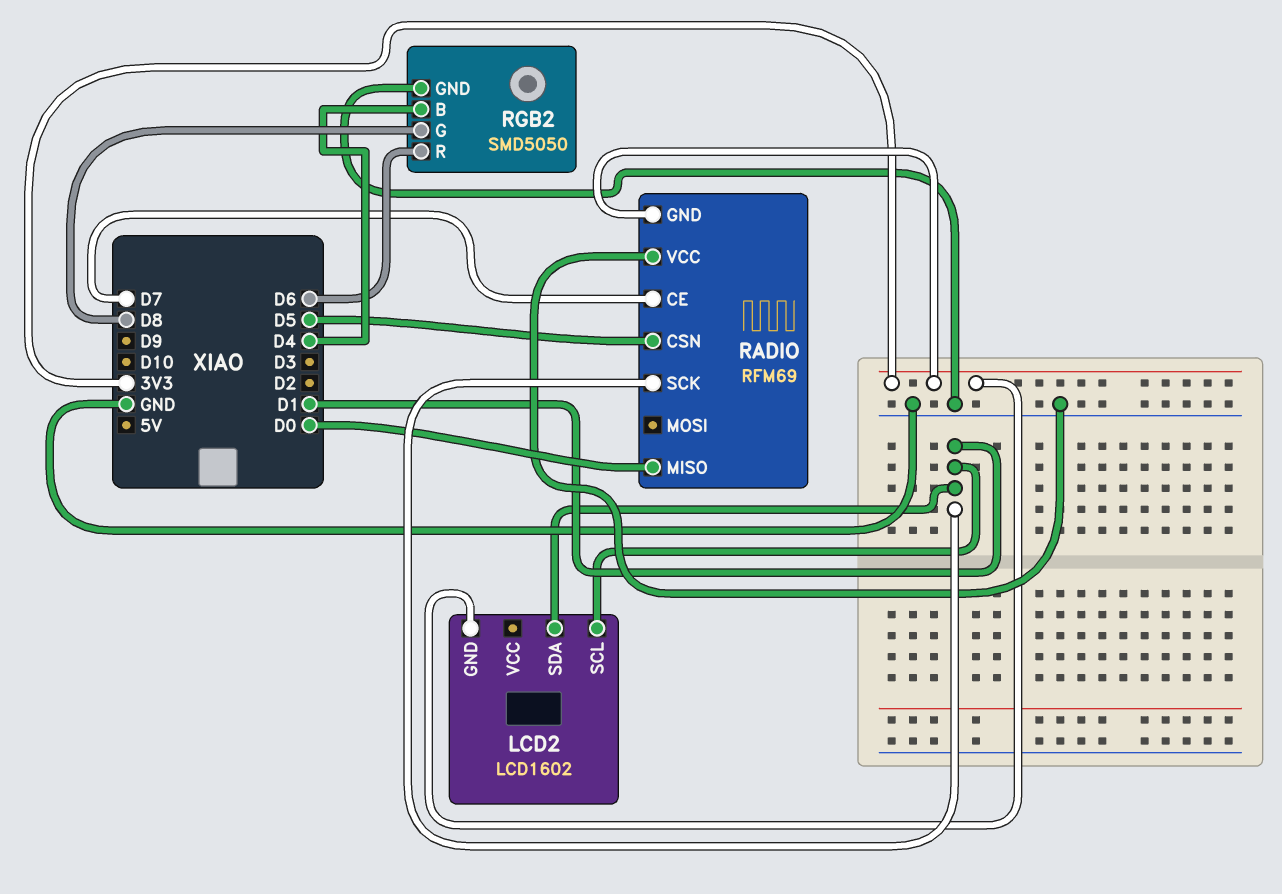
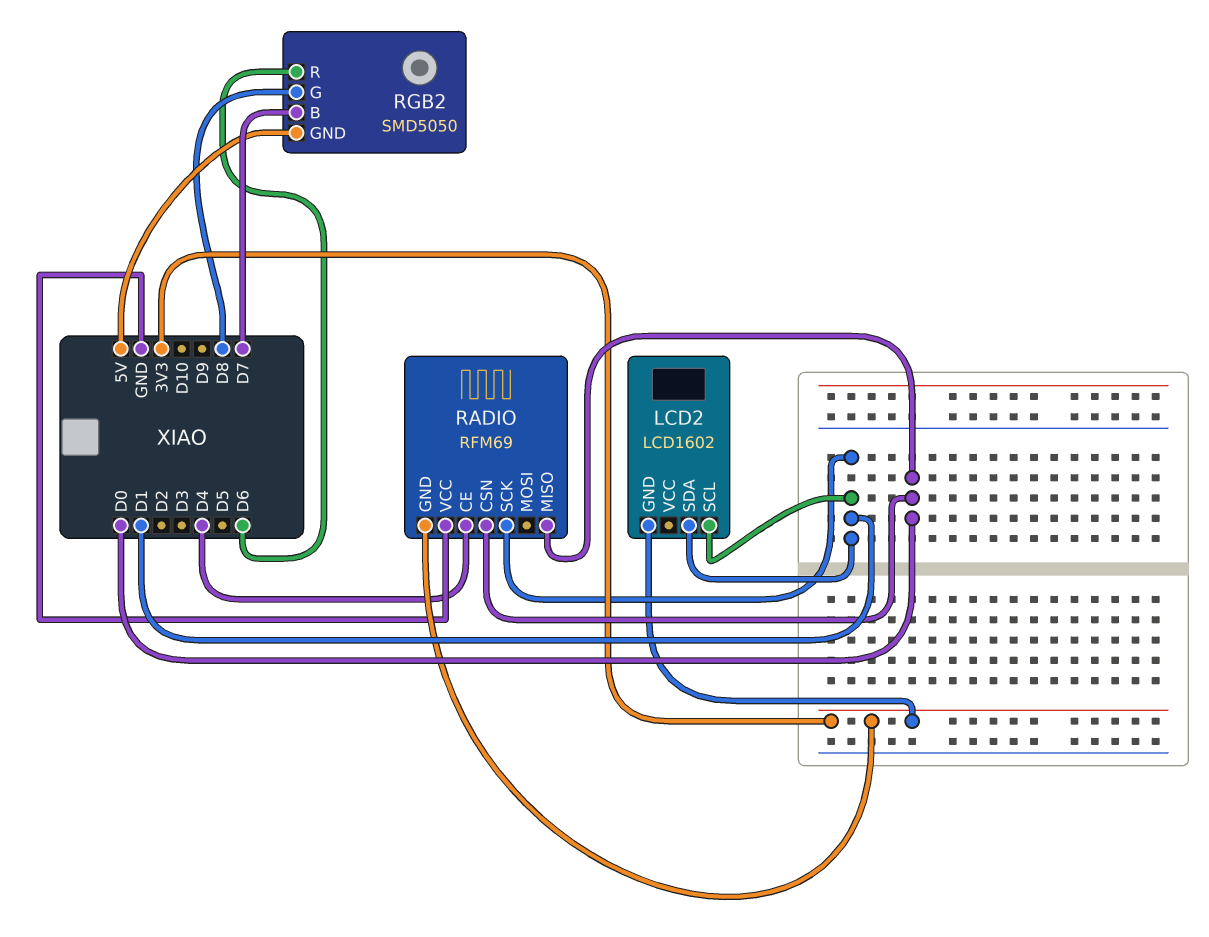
RADIO pin CE: D7 -> D4
RADIO pin CSN: D5 -> D0
RGB2 pin B: D4 -> D7
RGB2 pin GND: GND -> 5V

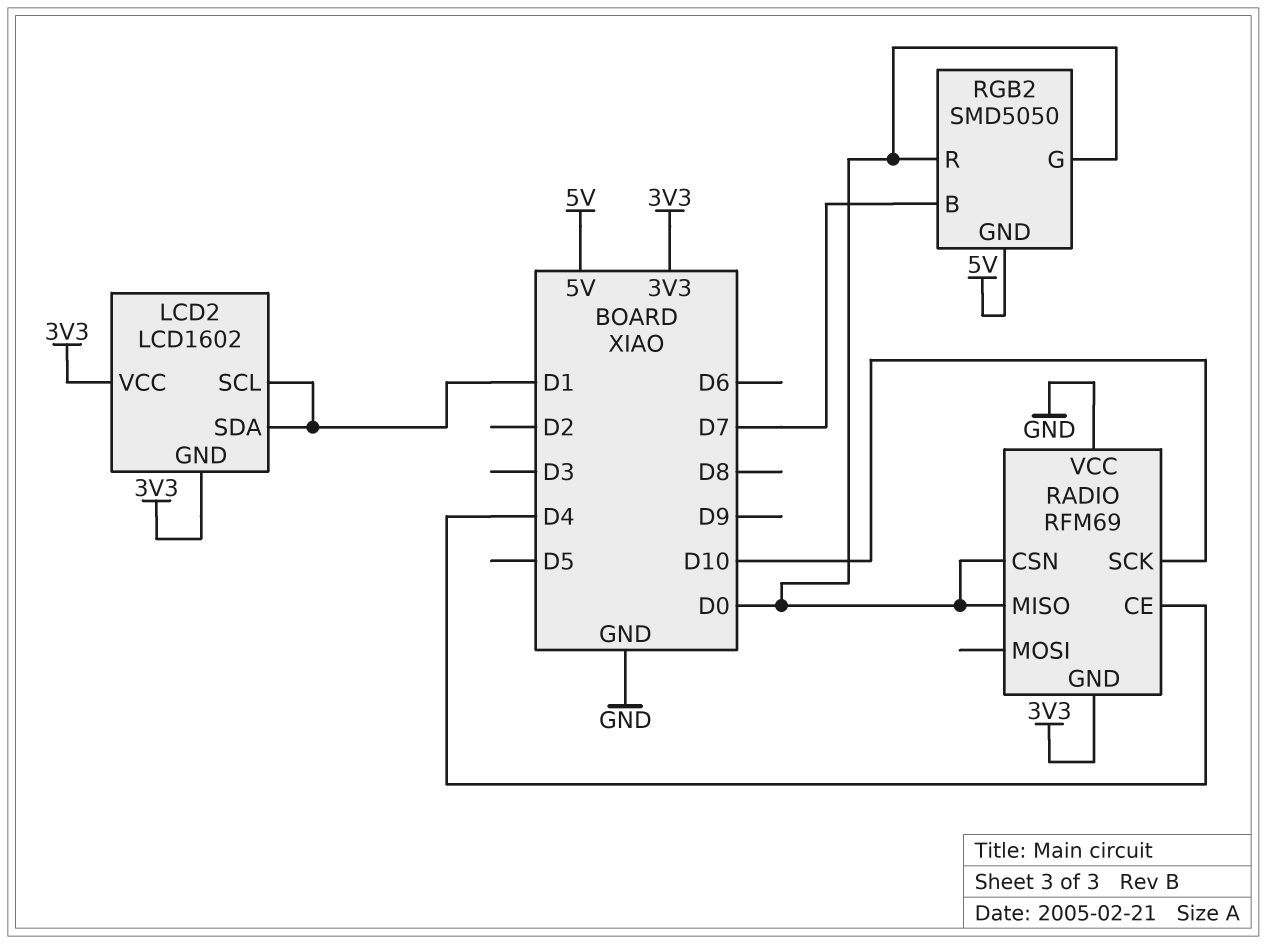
LCD2 pin VCC: none -> 3V3
RADIO pin SCK: D1 -> D10
RGB2 pin G: D8 -> D0
RGB2 pin R: D6 -> D0

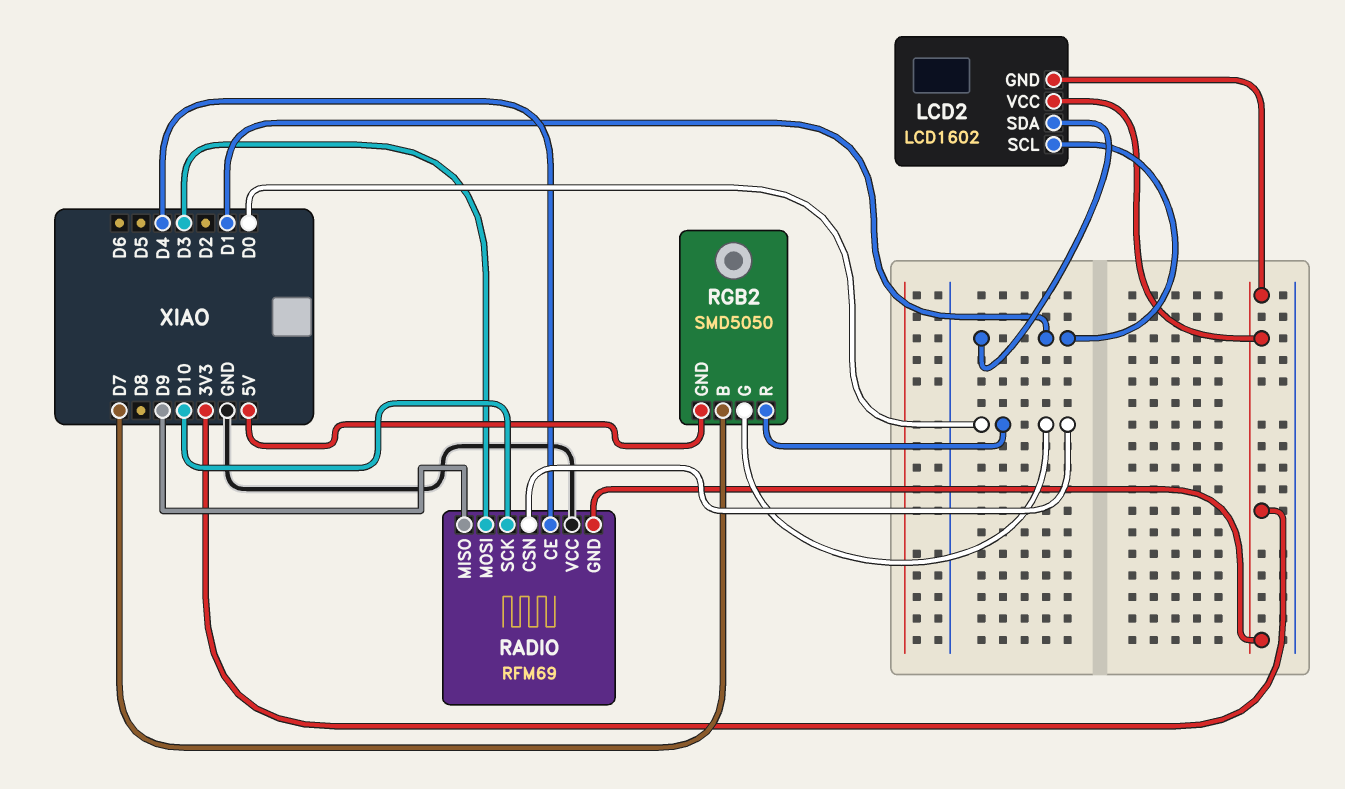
RADIO pin MISO: D0 -> D9
RADIO pin MOSI: none -> D3

